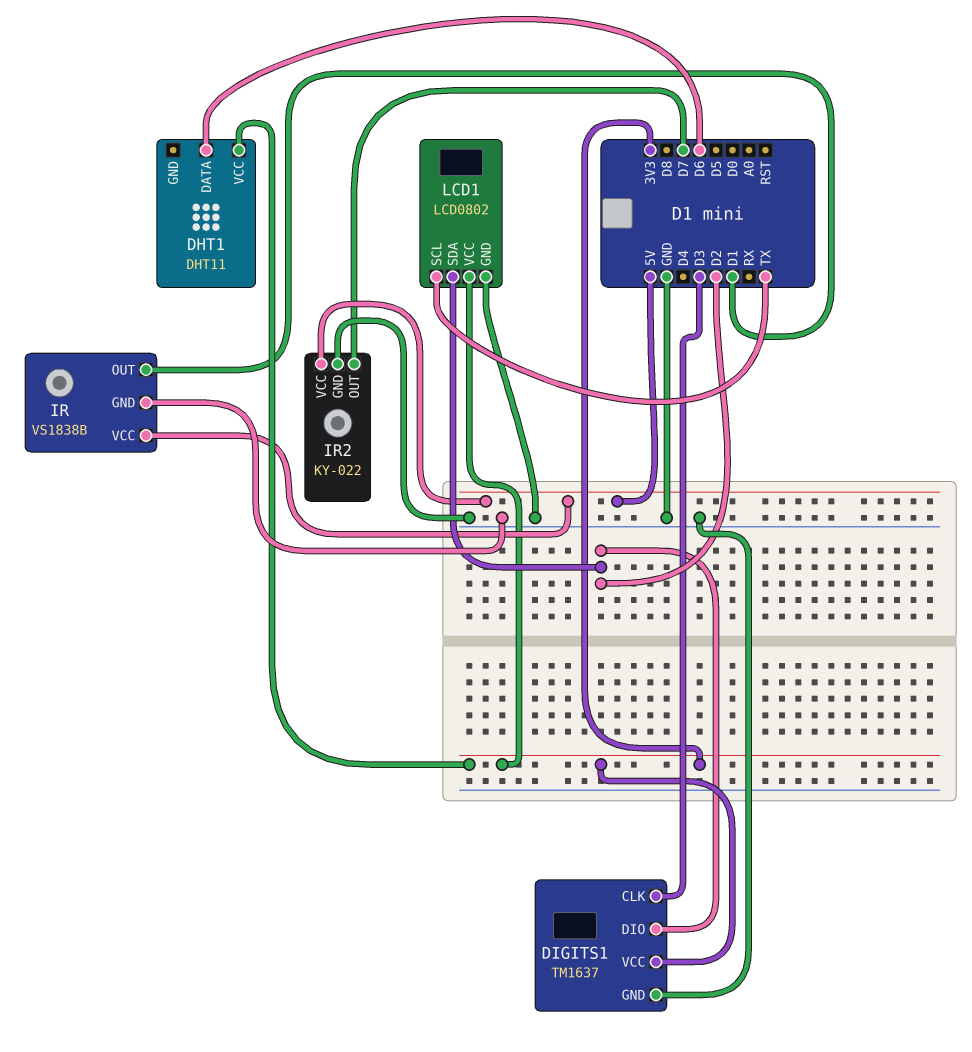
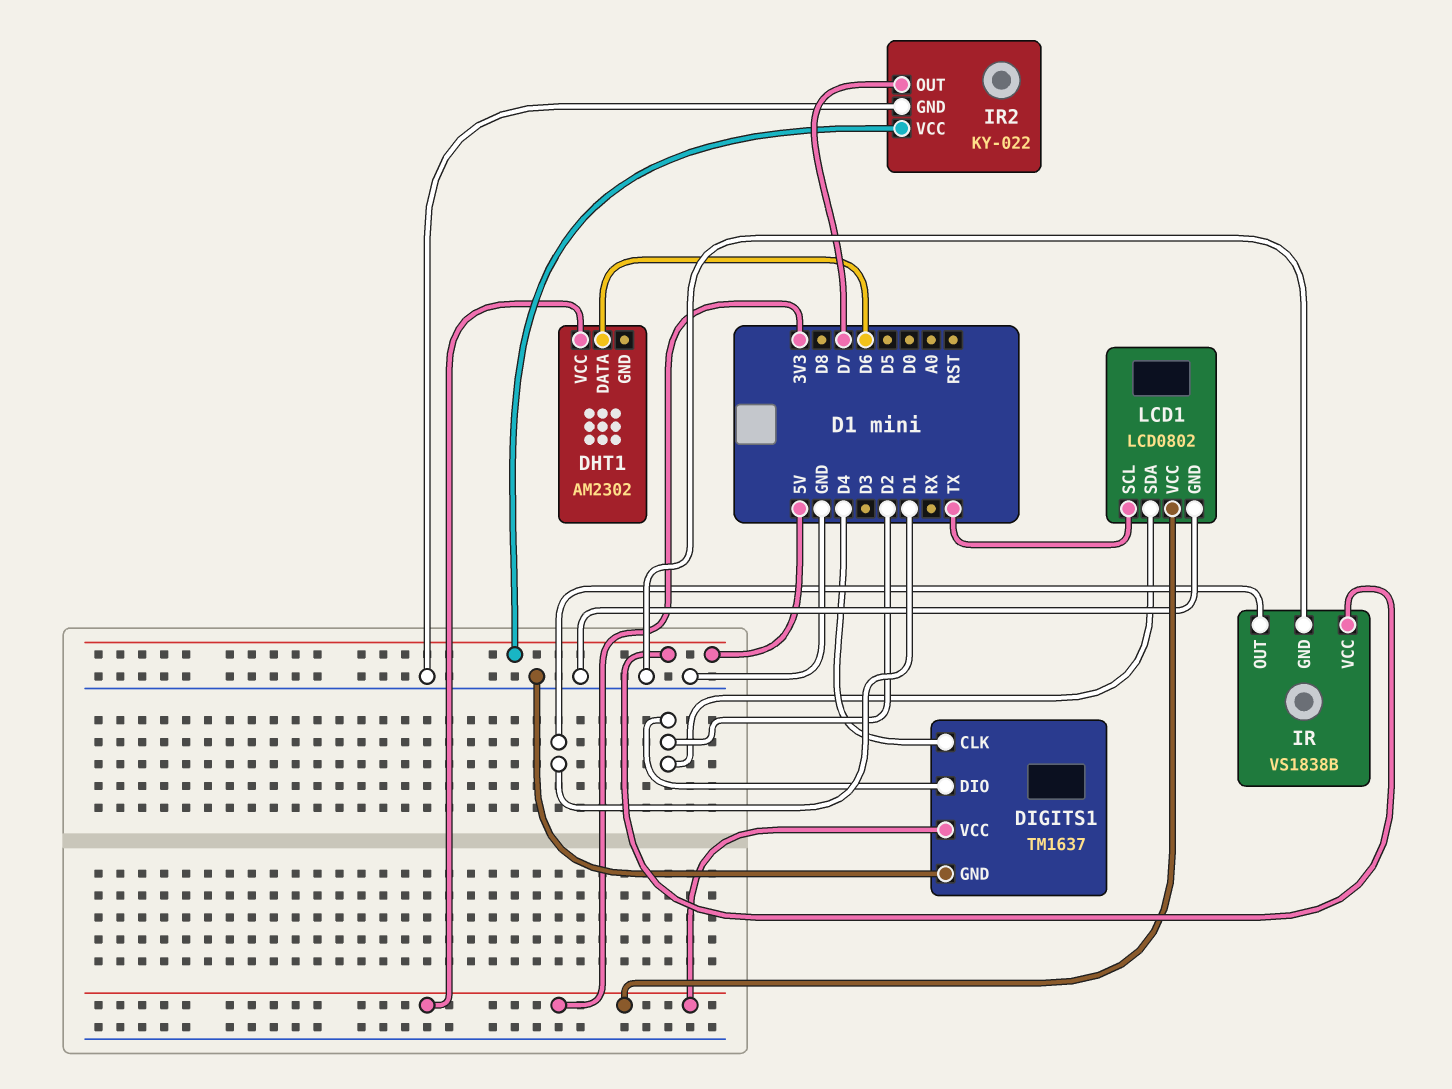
DHT1: DHT11 -> AM2302
DIGITS1 pin CLK: D3 -> D4

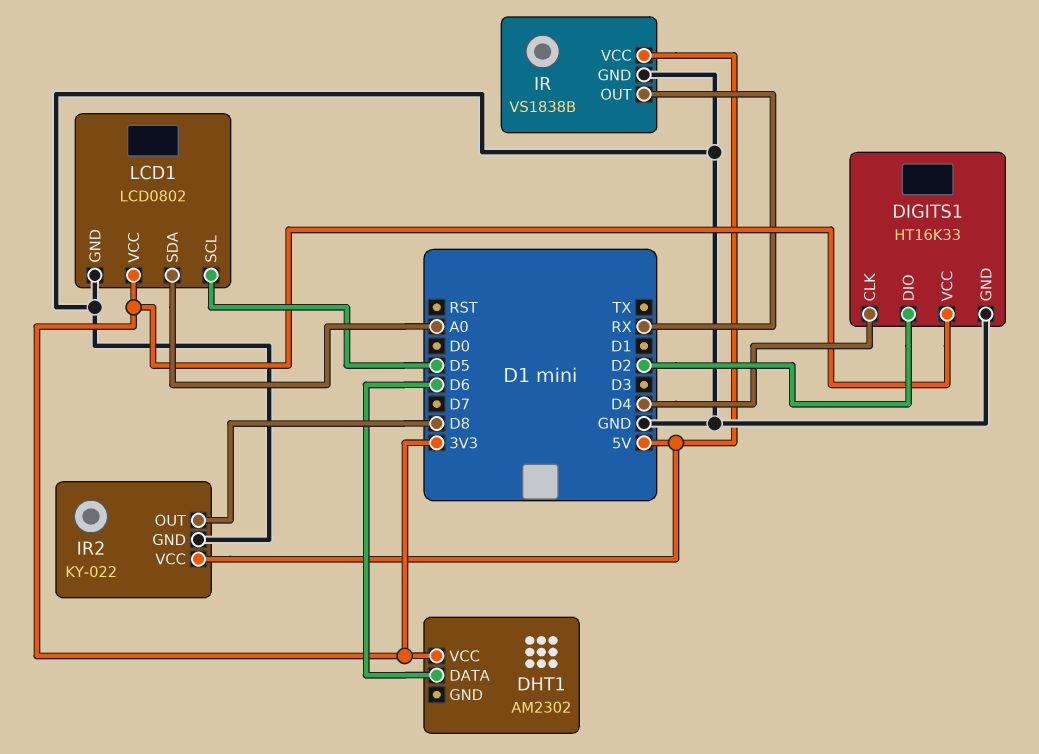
DIGITS1: TM1637 -> HT16K33
IR pin OUT: D1 -> RX
IR2 pin OUT: D7 -> D8
LCD1 pin SCL: TX -> D5
LCD1 pin SDA: D2 -> A0

